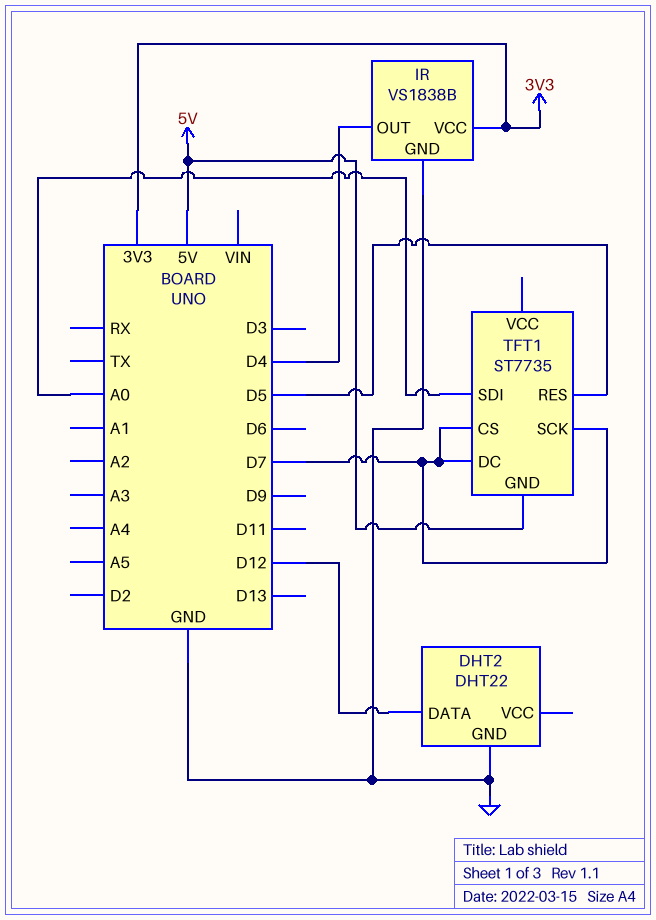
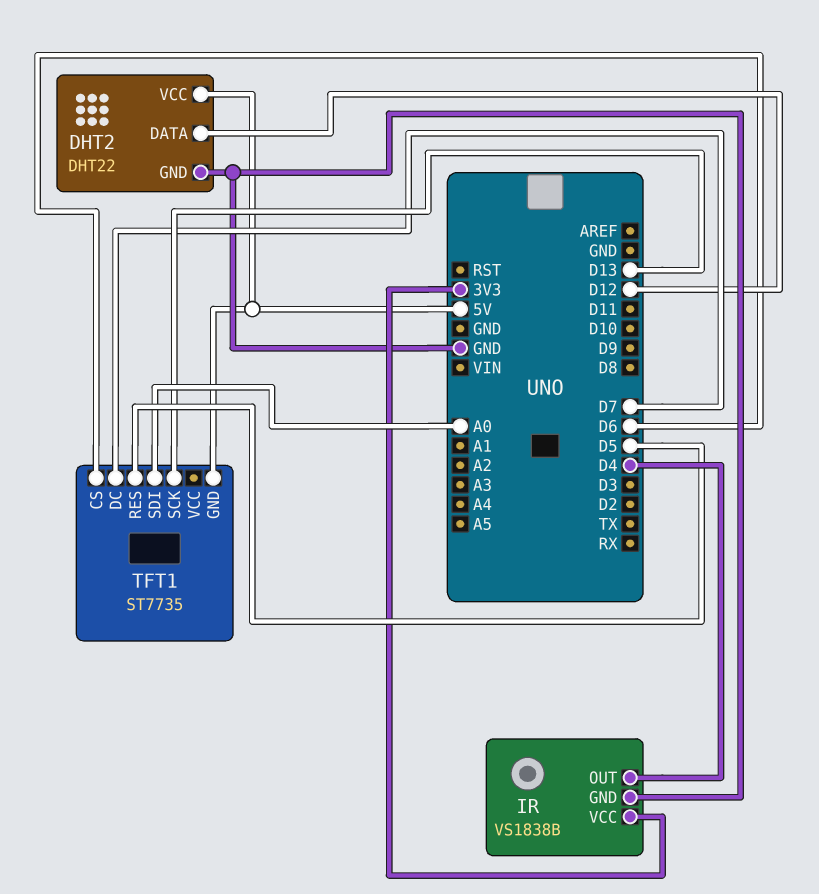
DHT2 pin VCC: none -> 5V
TFT1 pin CS: D7 -> D6
TFT1 pin SCK: D7 -> D13

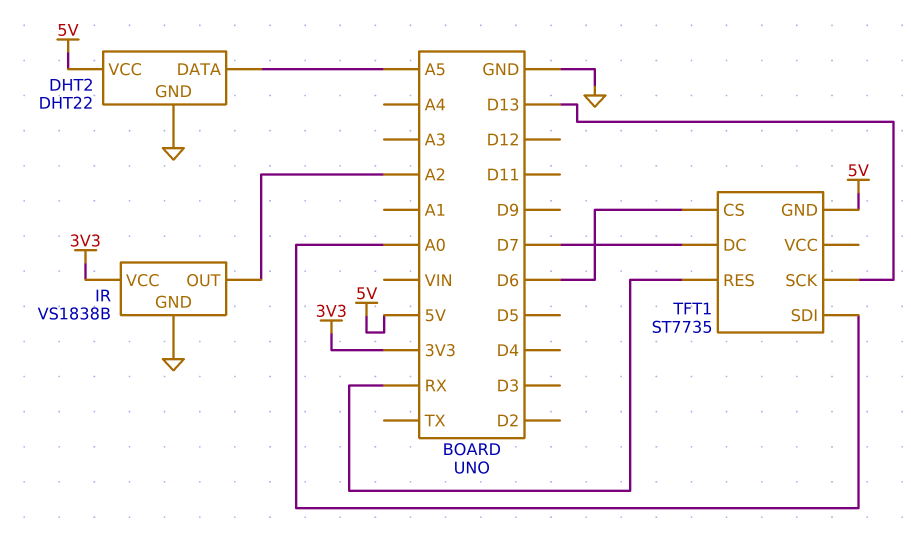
DHT2 pin DATA: D12 -> A5
IR pin OUT: D4 -> A2
TFT1 pin RES: D5 -> RX

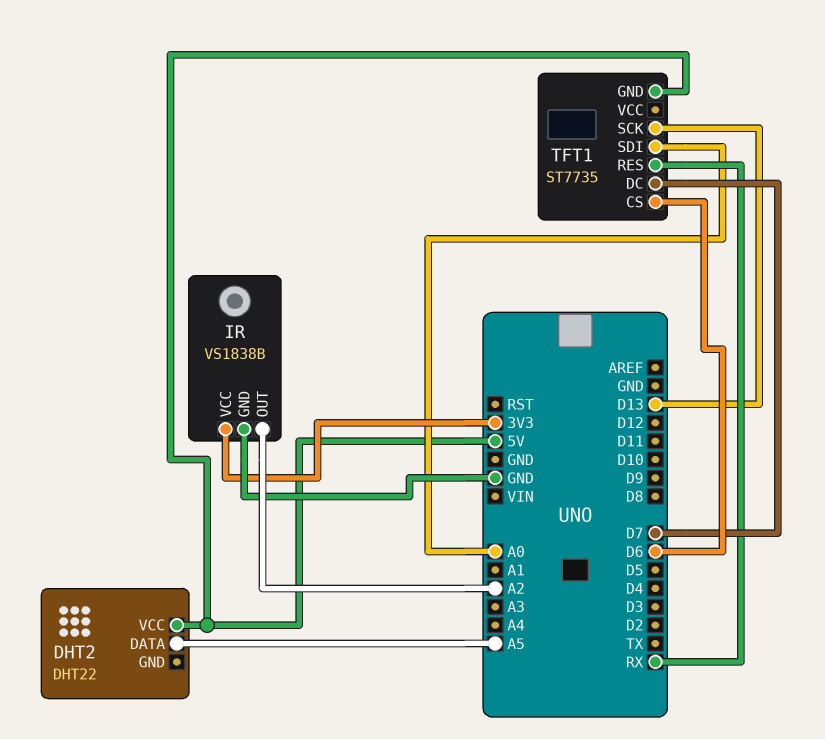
DHT2 pin GND: GND -> none

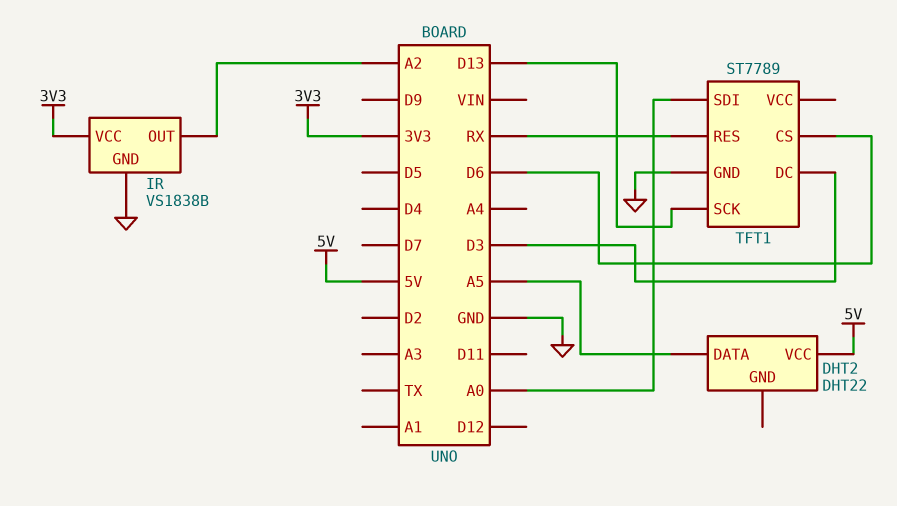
TFT1: ST7735 -> ST7789
TFT1 pin DC: D7 -> D3
TFT1 pin GND: 5V -> GND

